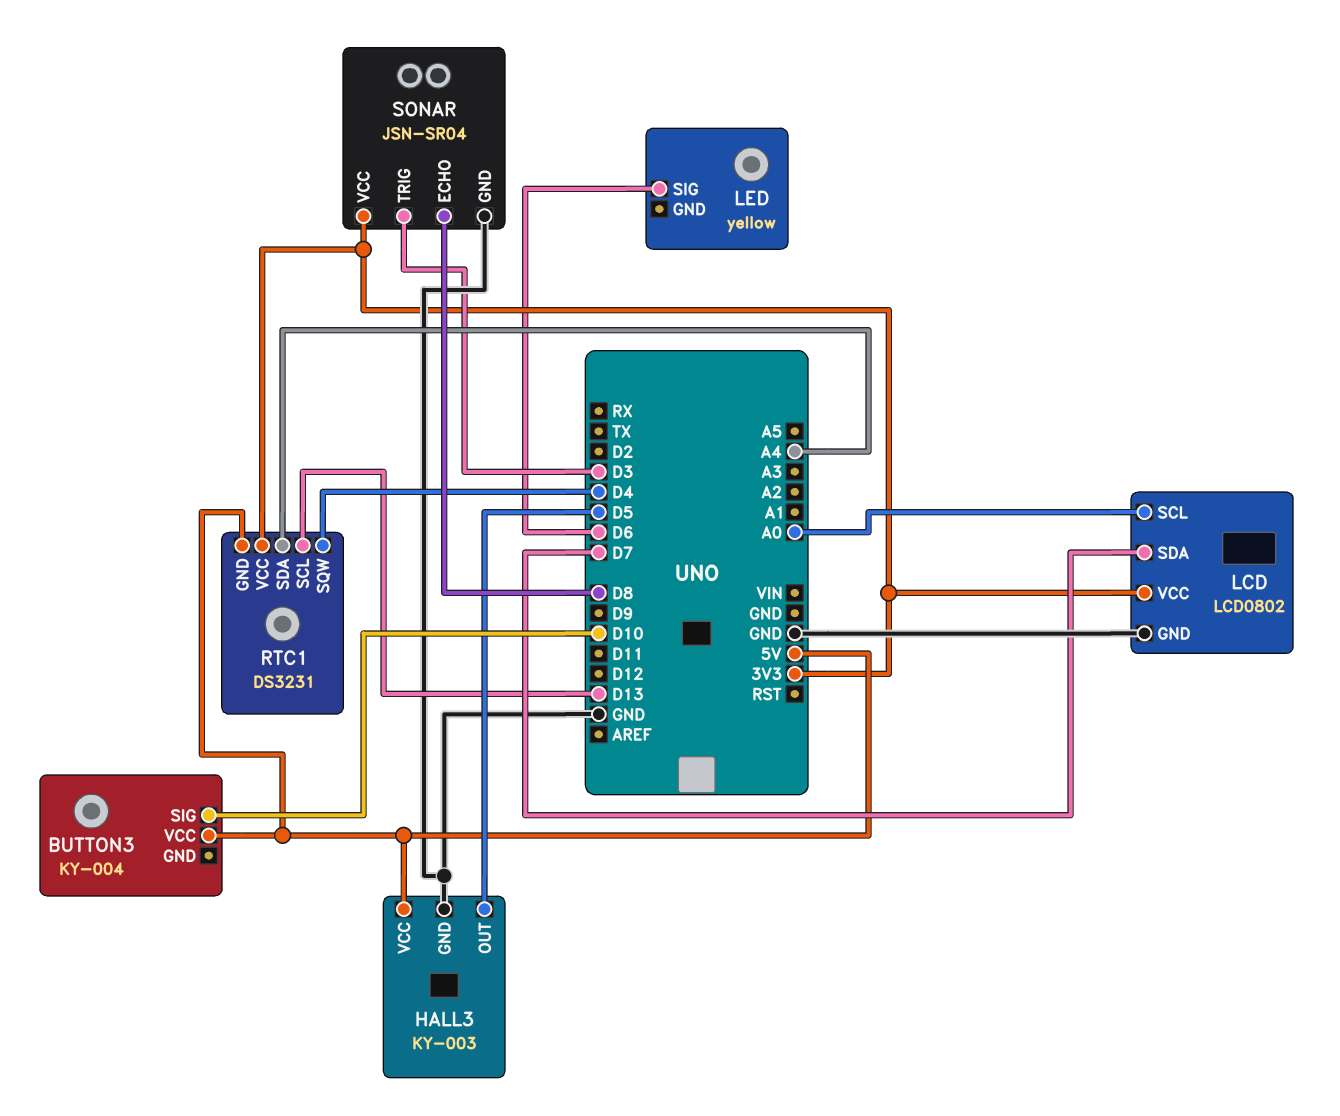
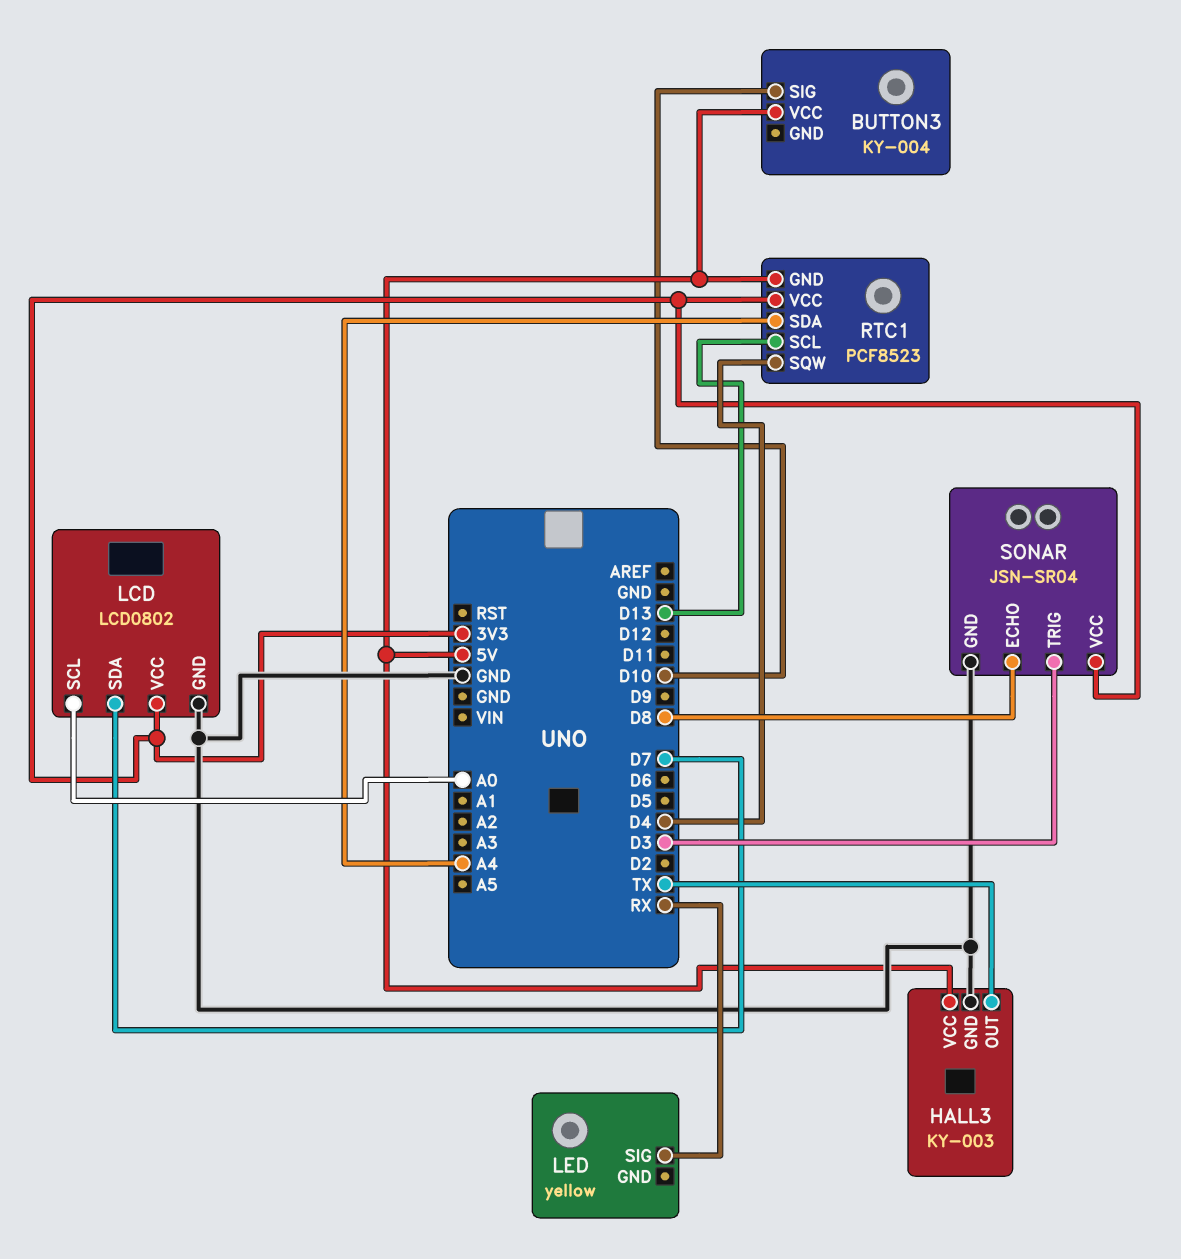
HALL3 pin OUT: D5 -> TX
LED pin SIG: D6 -> RX
RTC1: DS3231 -> PCF8523

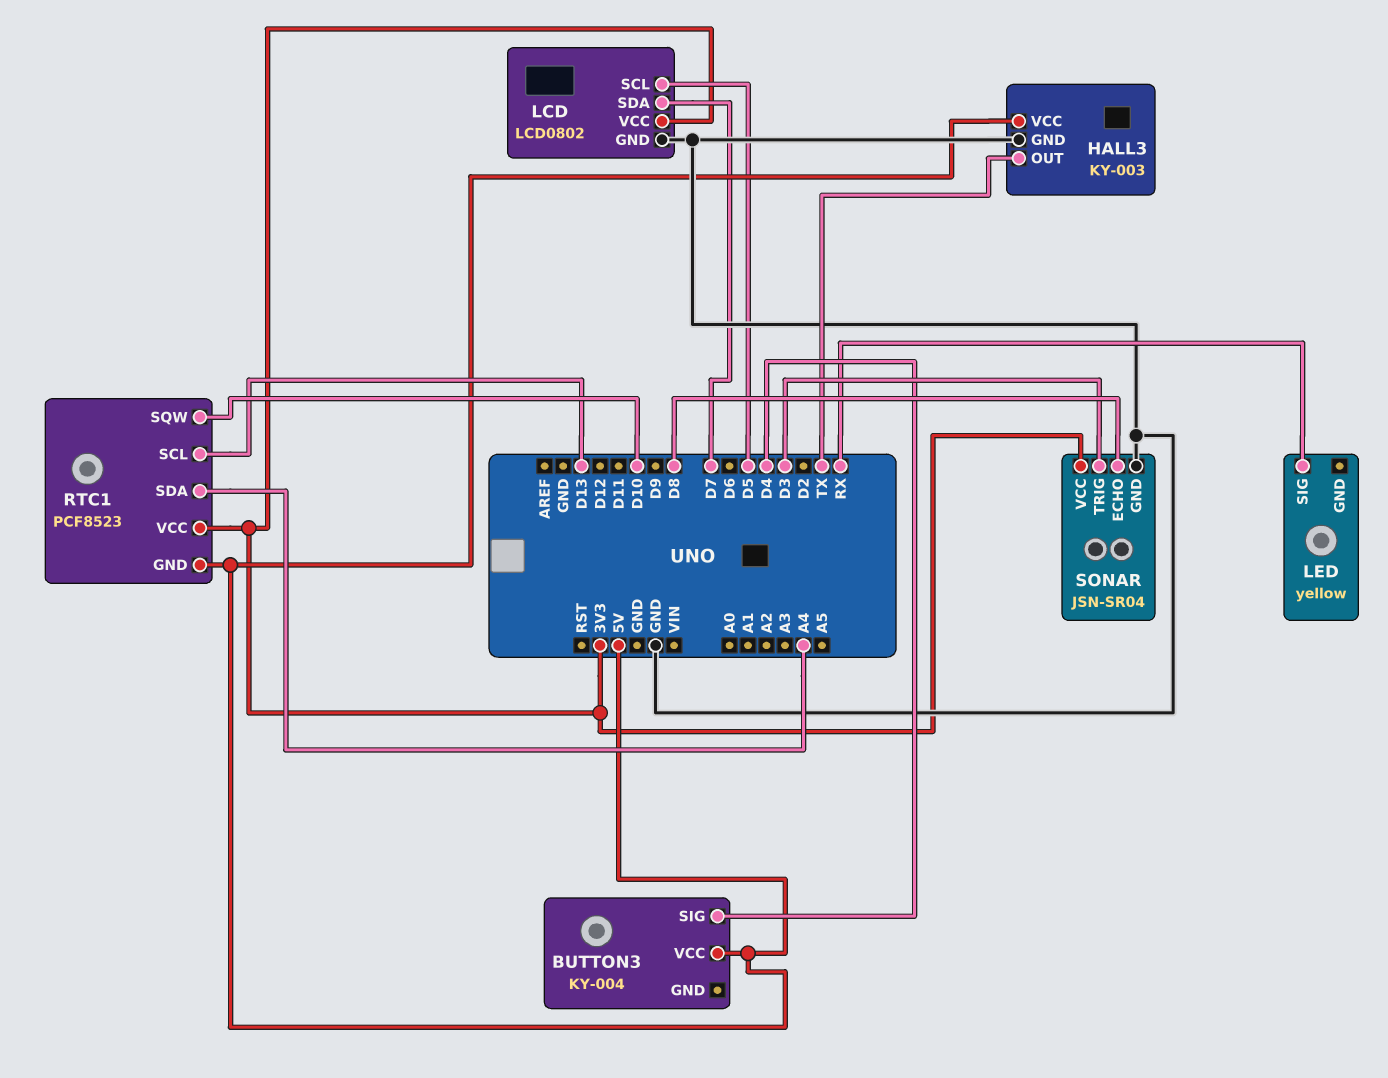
BUTTON3 pin SIG: D10 -> D4
LCD pin SCL: A0 -> D5
RTC1 pin SQW: D4 -> D10

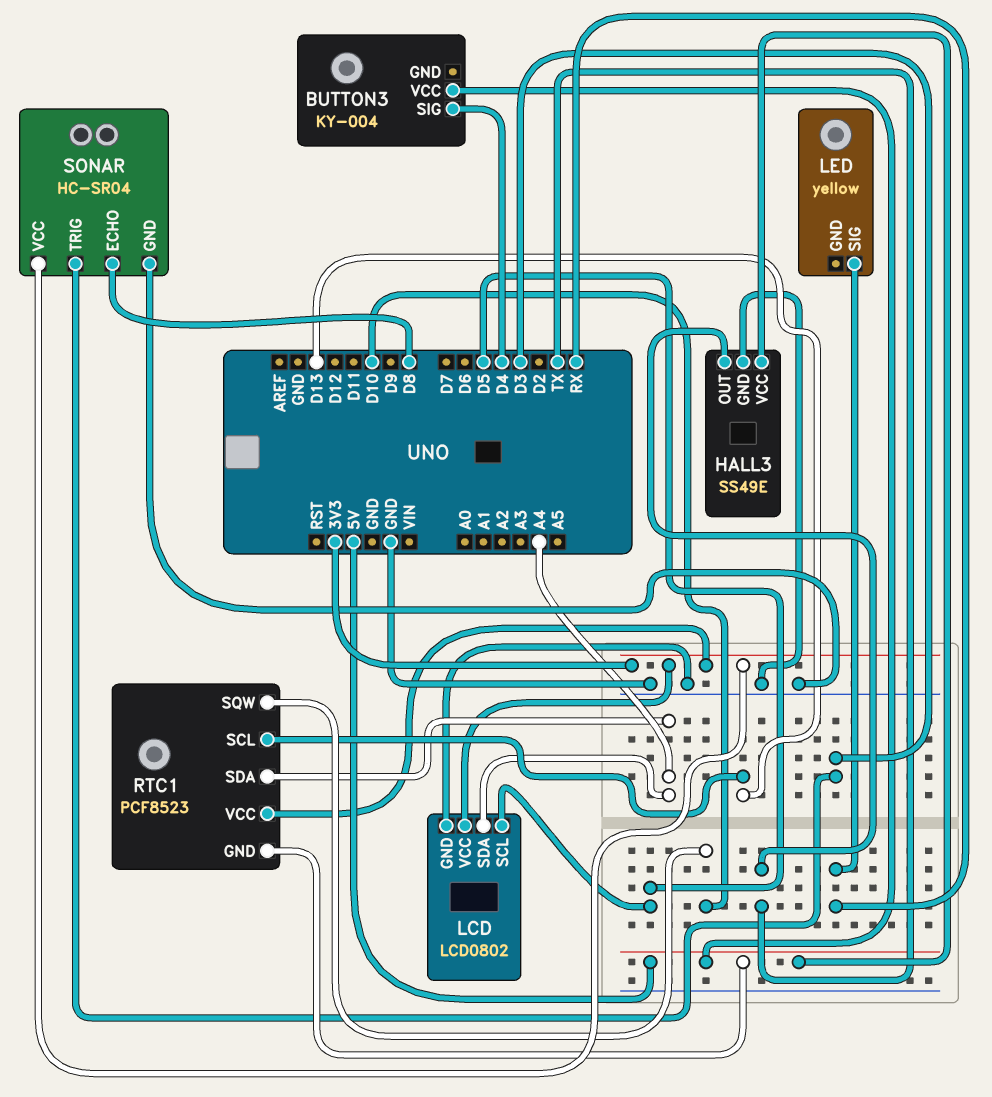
HALL3: KY-003 -> SS49E
LCD pin SDA: D7 -> A4
SONAR: JSN-SR04 -> HC-SR04

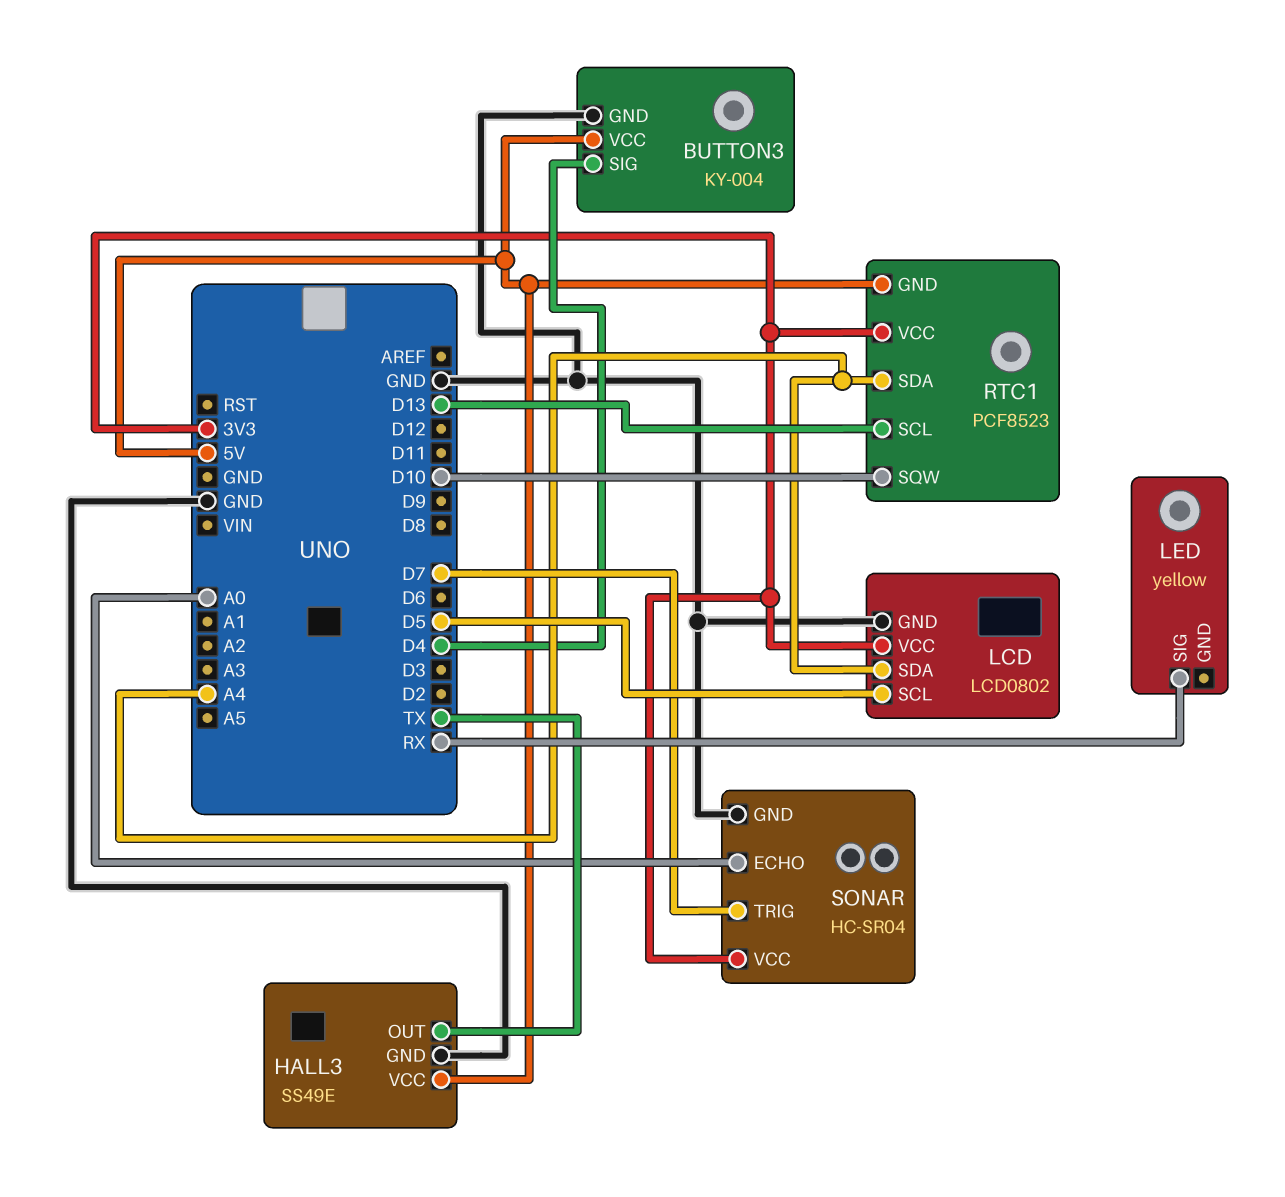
BUTTON3 pin GND: none -> GND
SONAR pin ECHO: D8 -> A0
SONAR pin TRIG: D3 -> D7

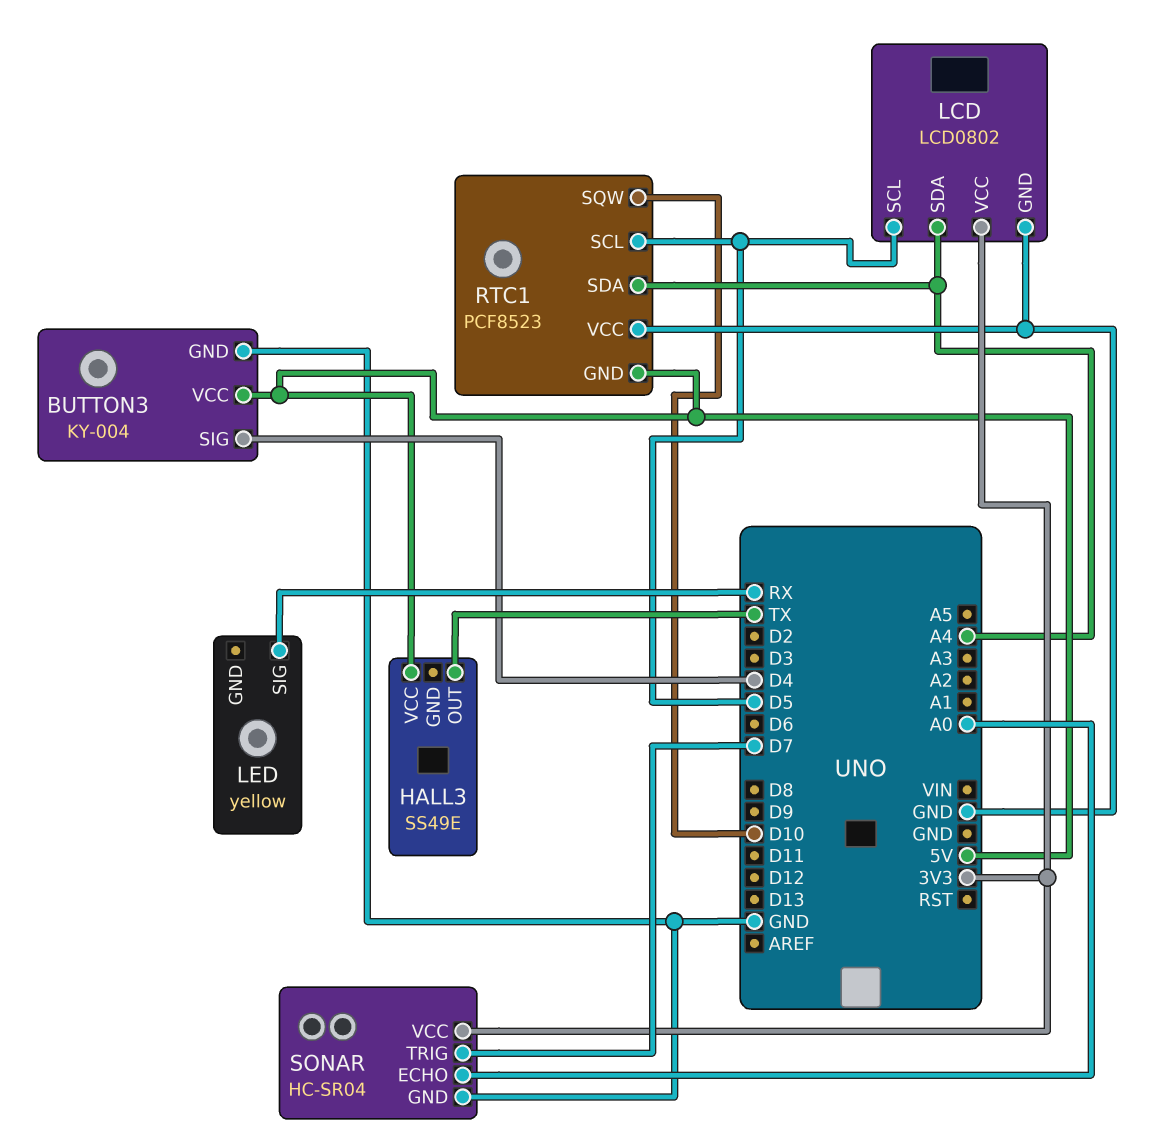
HALL3 pin GND: GND -> none
RTC1 pin SCL: D13 -> D5
RTC1 pin VCC: 3V3 -> GND

